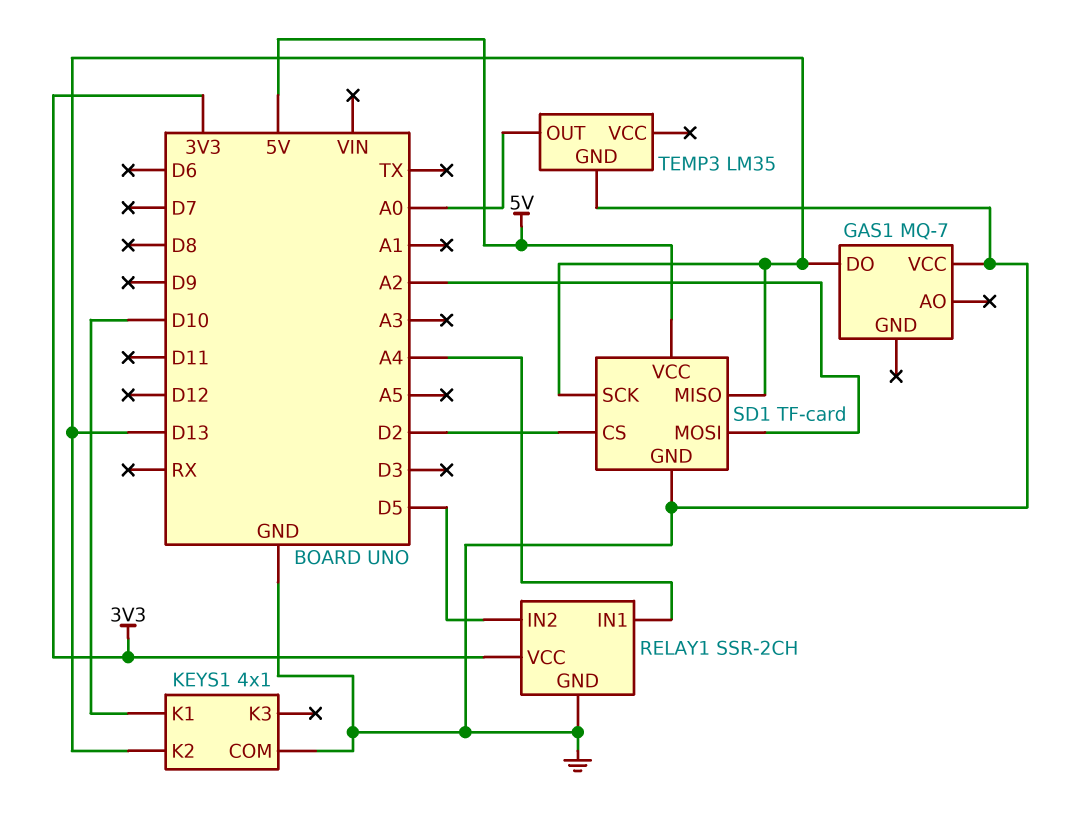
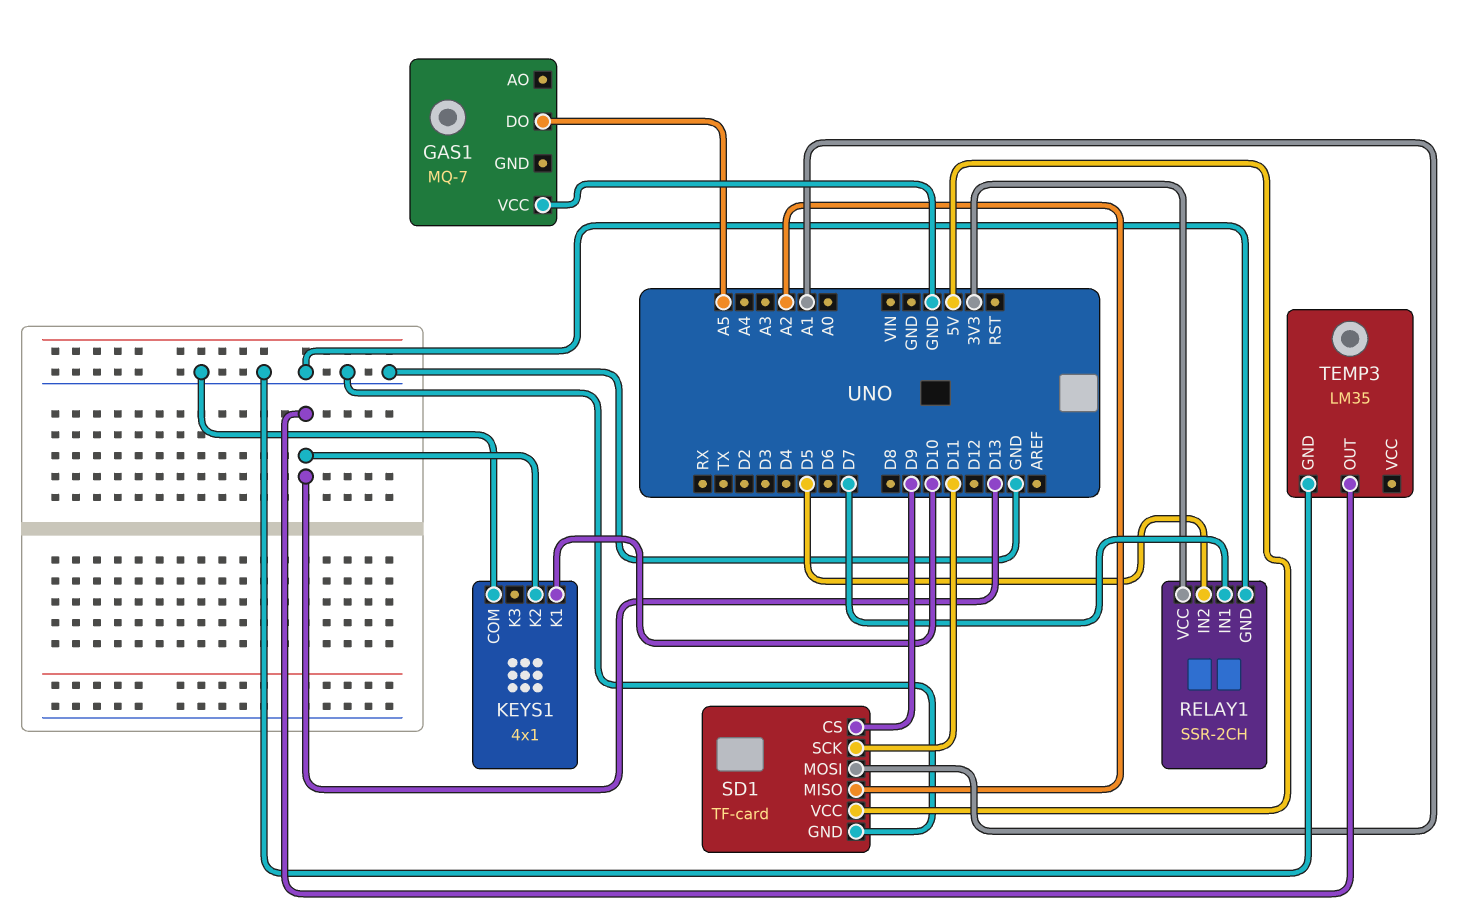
GAS1 pin DO: D13 -> A5
RELAY1 pin IN1: A4 -> D7
SD1 pin CS: D2 -> D9
SD1 pin MISO: D13 -> A2
SD1 pin MOSI: A2 -> A1
SD1 pin SCK: D13 -> D11
TEMP3 pin OUT: A0 -> D13

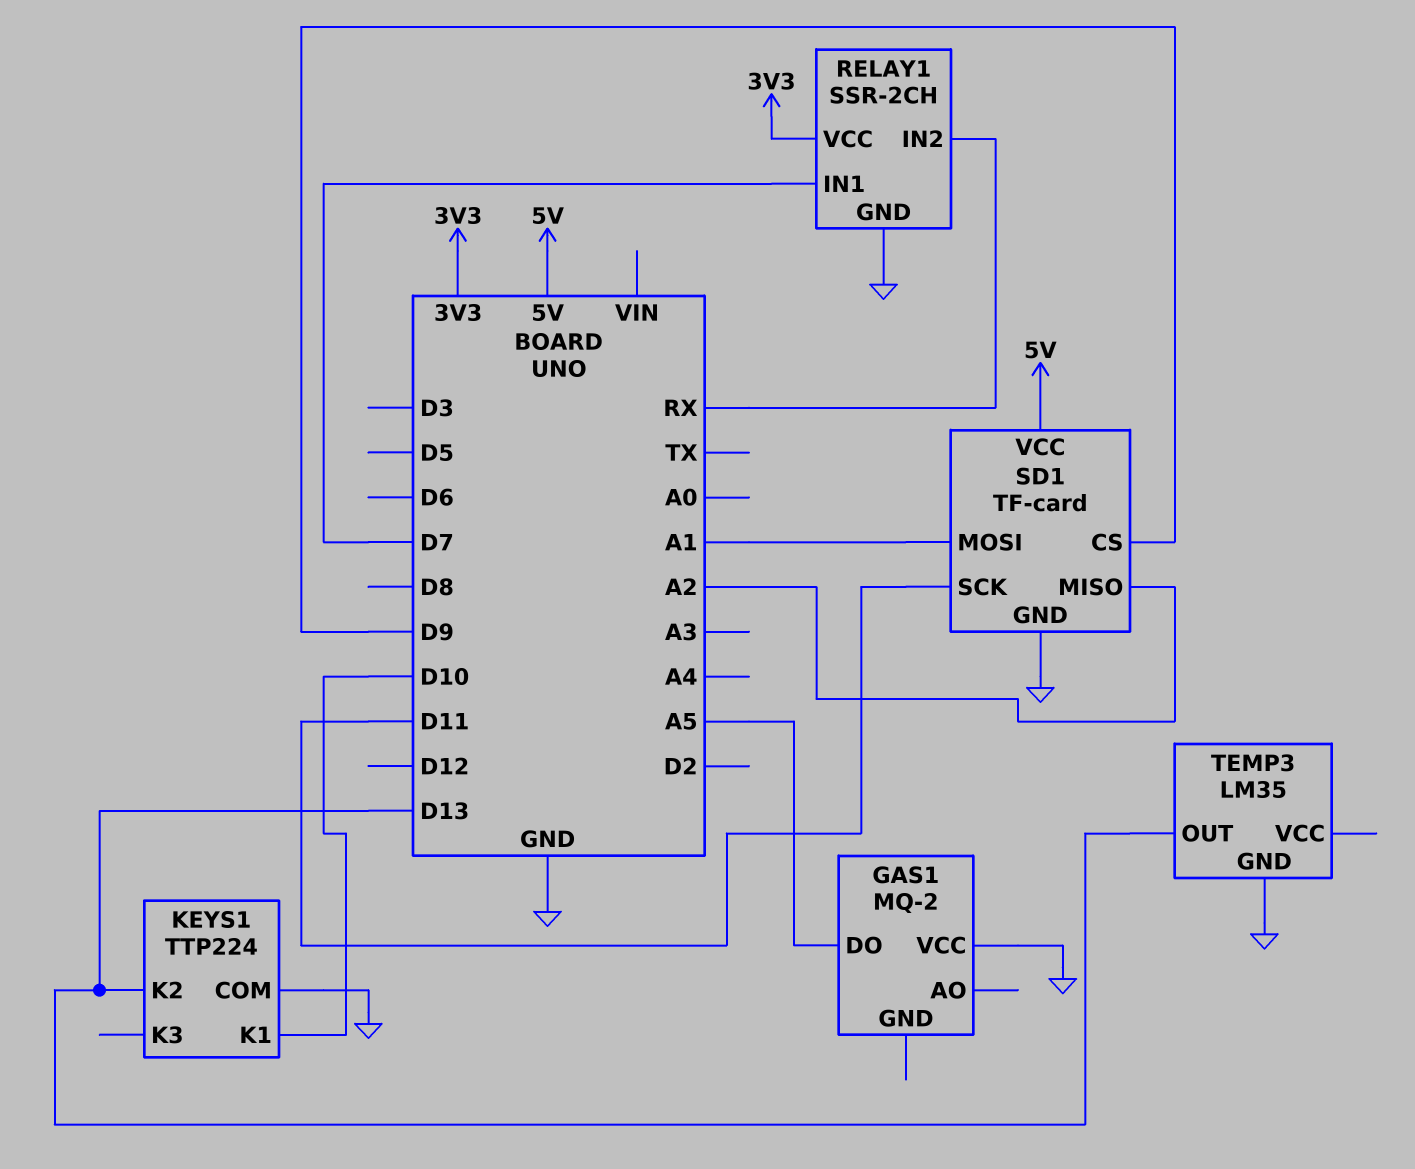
GAS1: MQ-7 -> MQ-2
KEYS1: 4x1 -> TTP224
RELAY1 pin IN2: D5 -> RX

